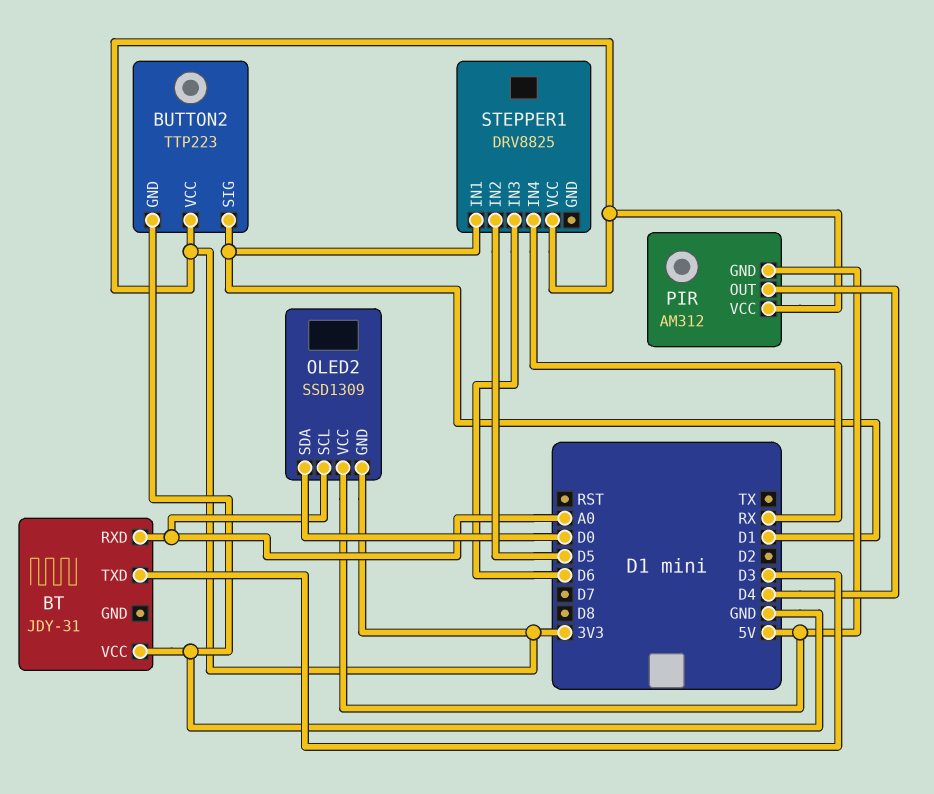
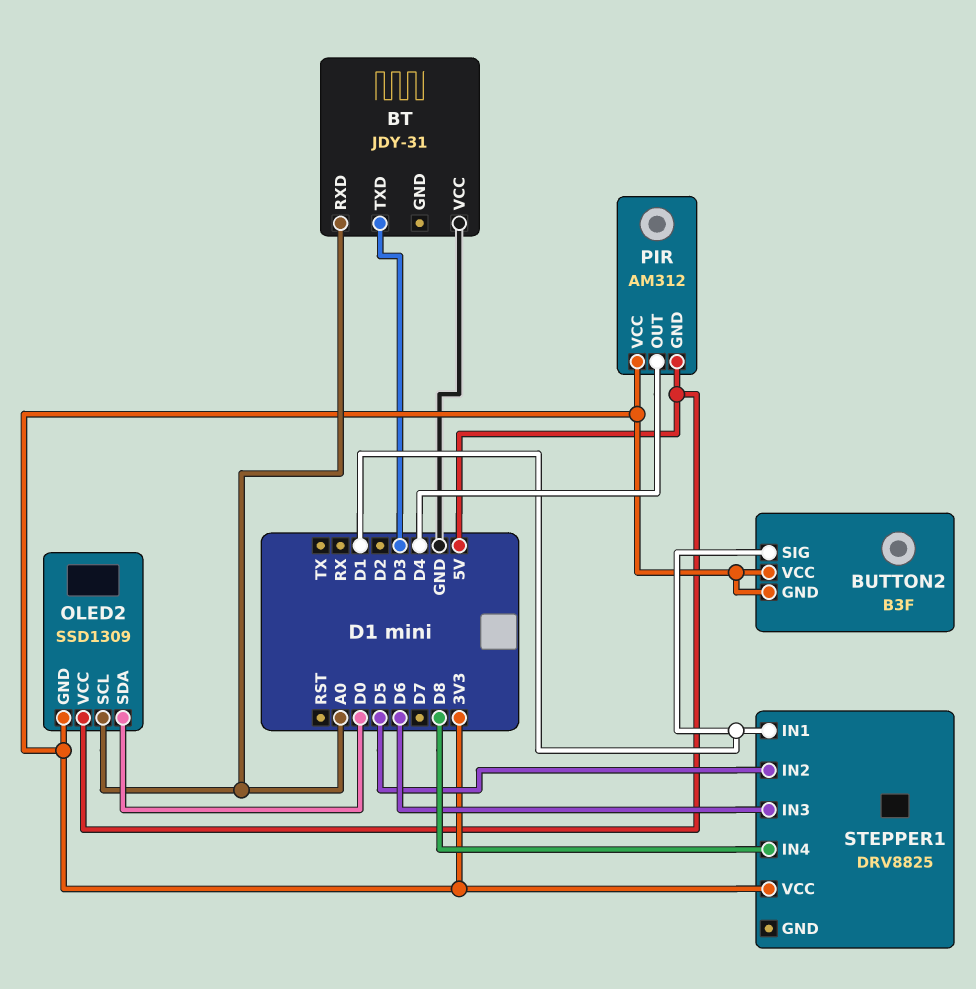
BUTTON2: TTP223 -> B3F
BUTTON2 pin GND: GND -> 3V3
STEPPER1 pin IN4: RX -> D8

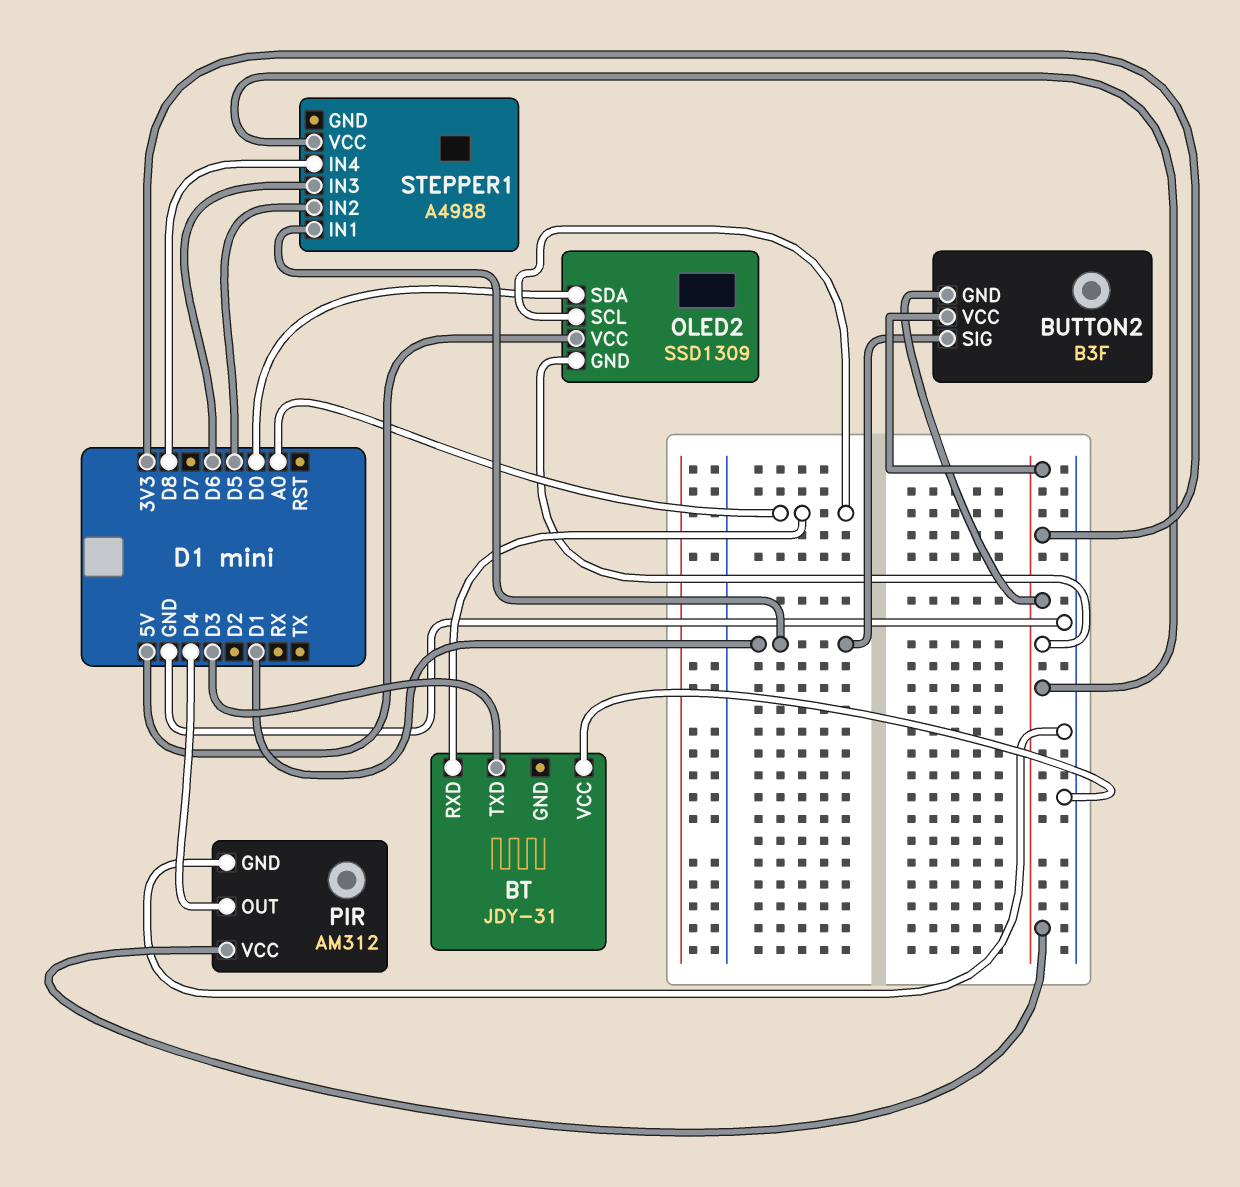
PIR pin GND: 5V -> GND
STEPPER1: DRV8825 -> A4988

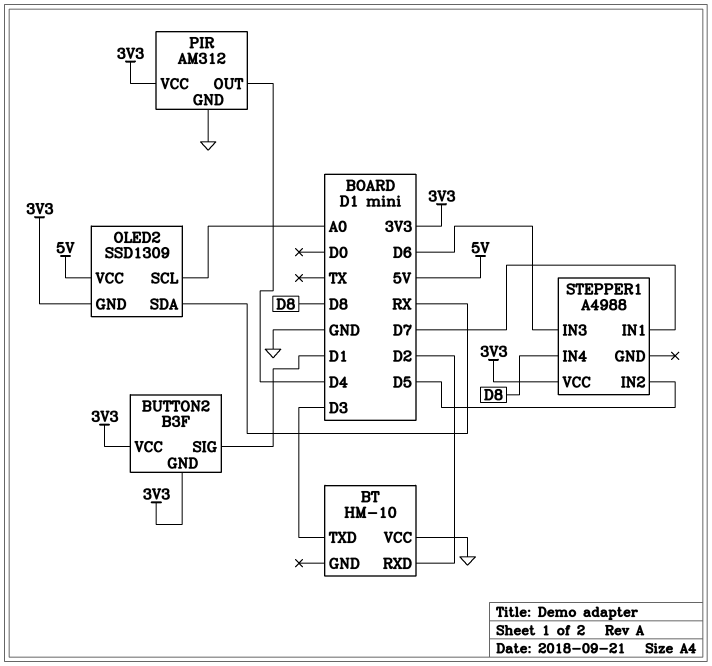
BT: JDY-31 -> HM-10
BT pin RXD: A0 -> D2
OLED2 pin SDA: D0 -> RX
STEPPER1 pin IN1: D1 -> D7

